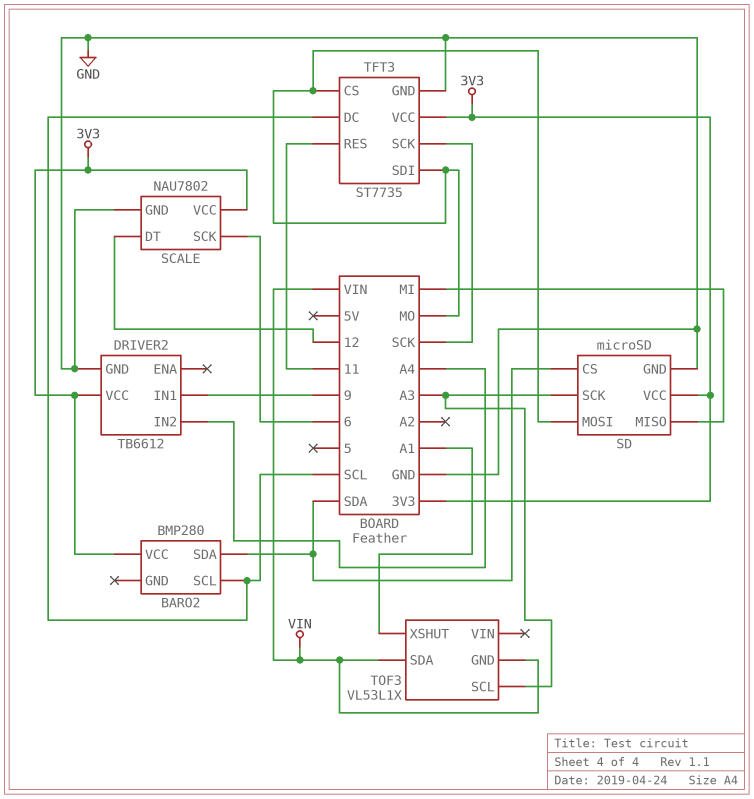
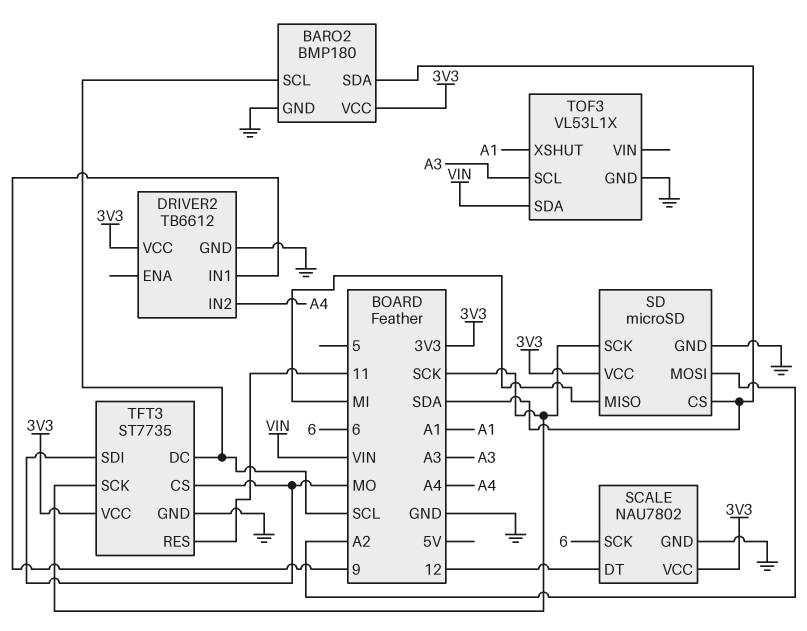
BARO2: BMP280 -> BMP180
BARO2 pin GND: none -> GND
SD pin MOSI: MO -> A2
SD pin SCK: A3 -> SCK
TOF3 pin GND: VIN -> GND

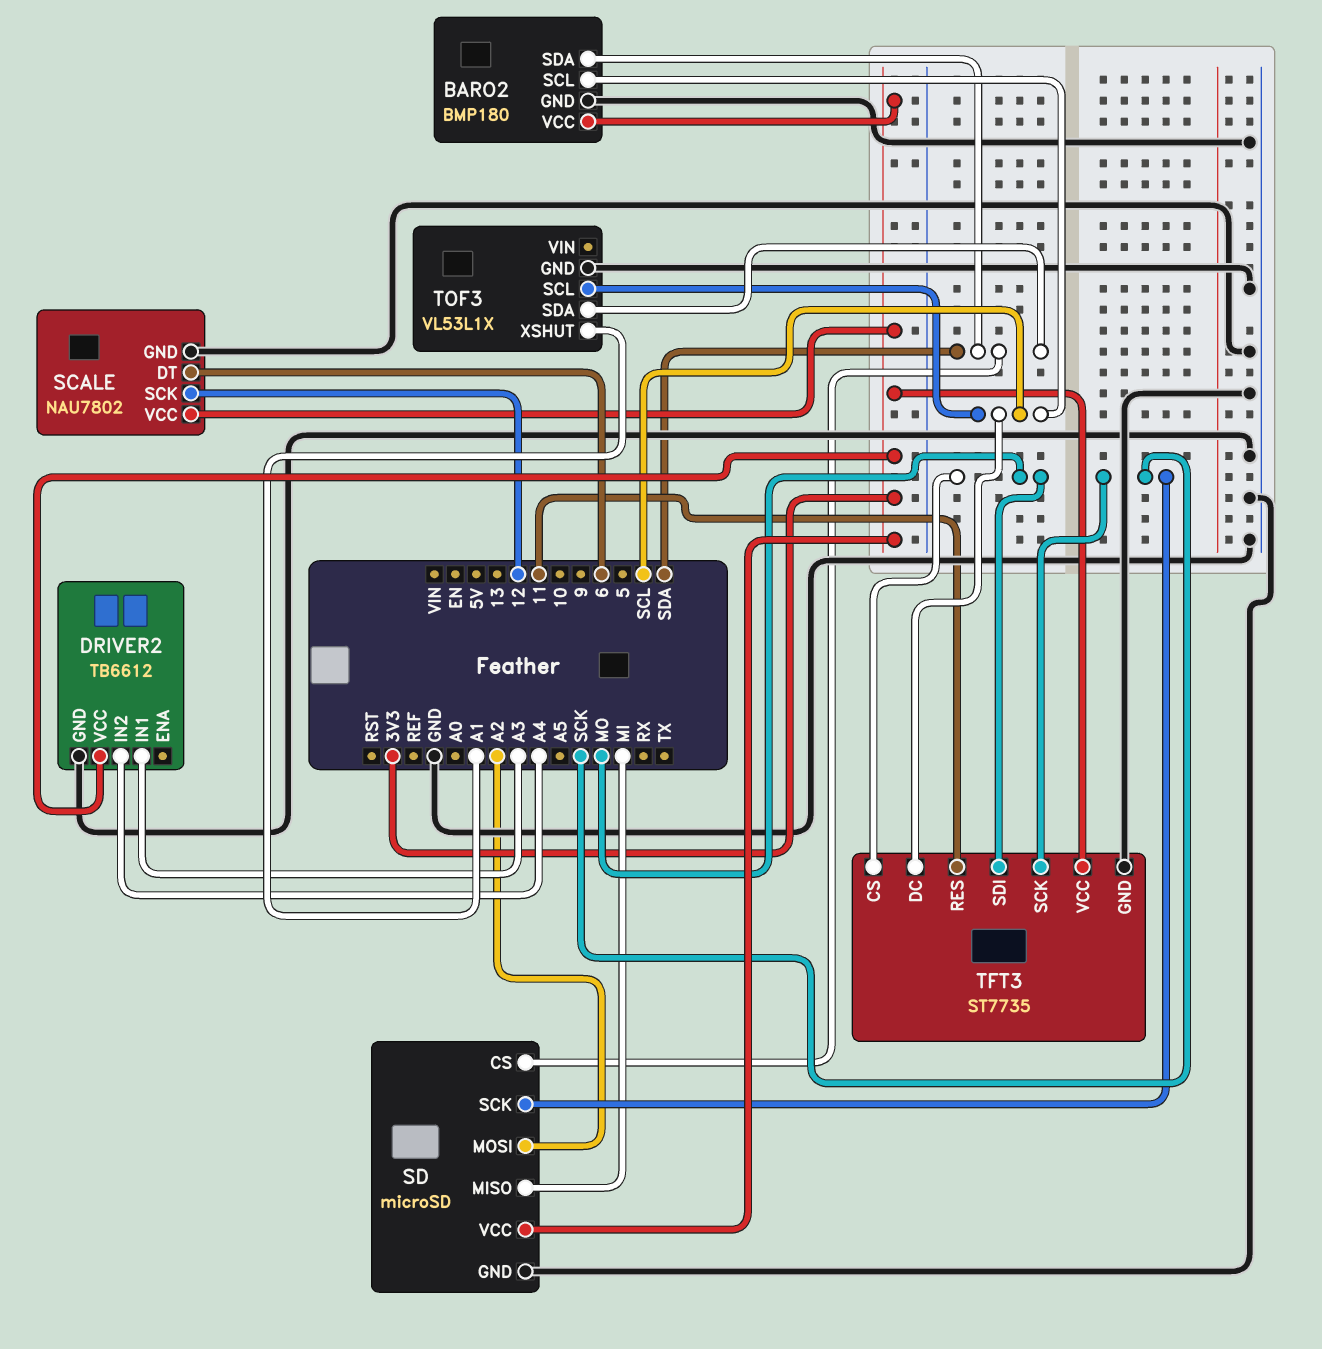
DRIVER2 pin IN1: 9 -> A3
SCALE pin DT: 12 -> 6
SCALE pin SCK: 6 -> 12
TOF3 pin SCL: A3 -> SCL
TOF3 pin SDA: VIN -> SDA

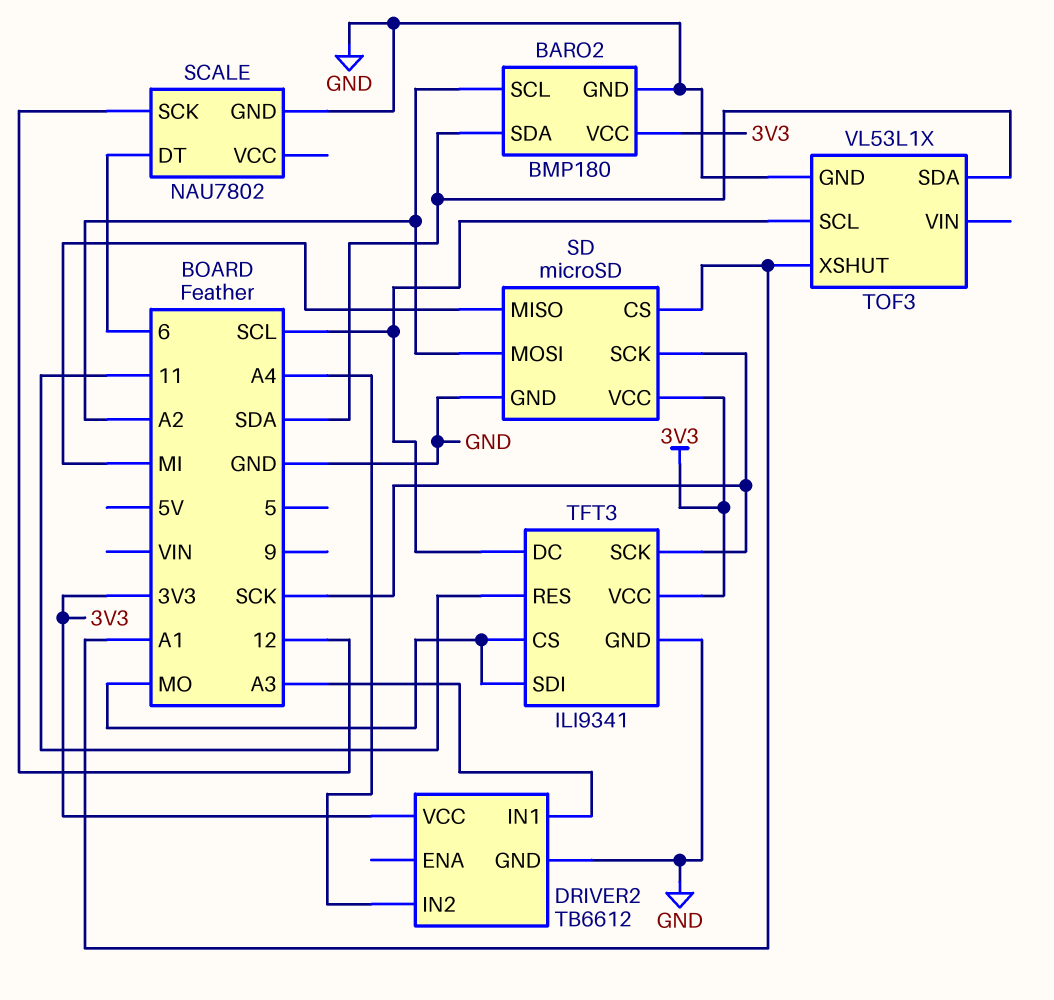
BARO2 pin SCL: SCL -> A2
SCALE pin VCC: 3V3 -> none
SD pin CS: SDA -> A1
TFT3: ST7735 -> ILI9341

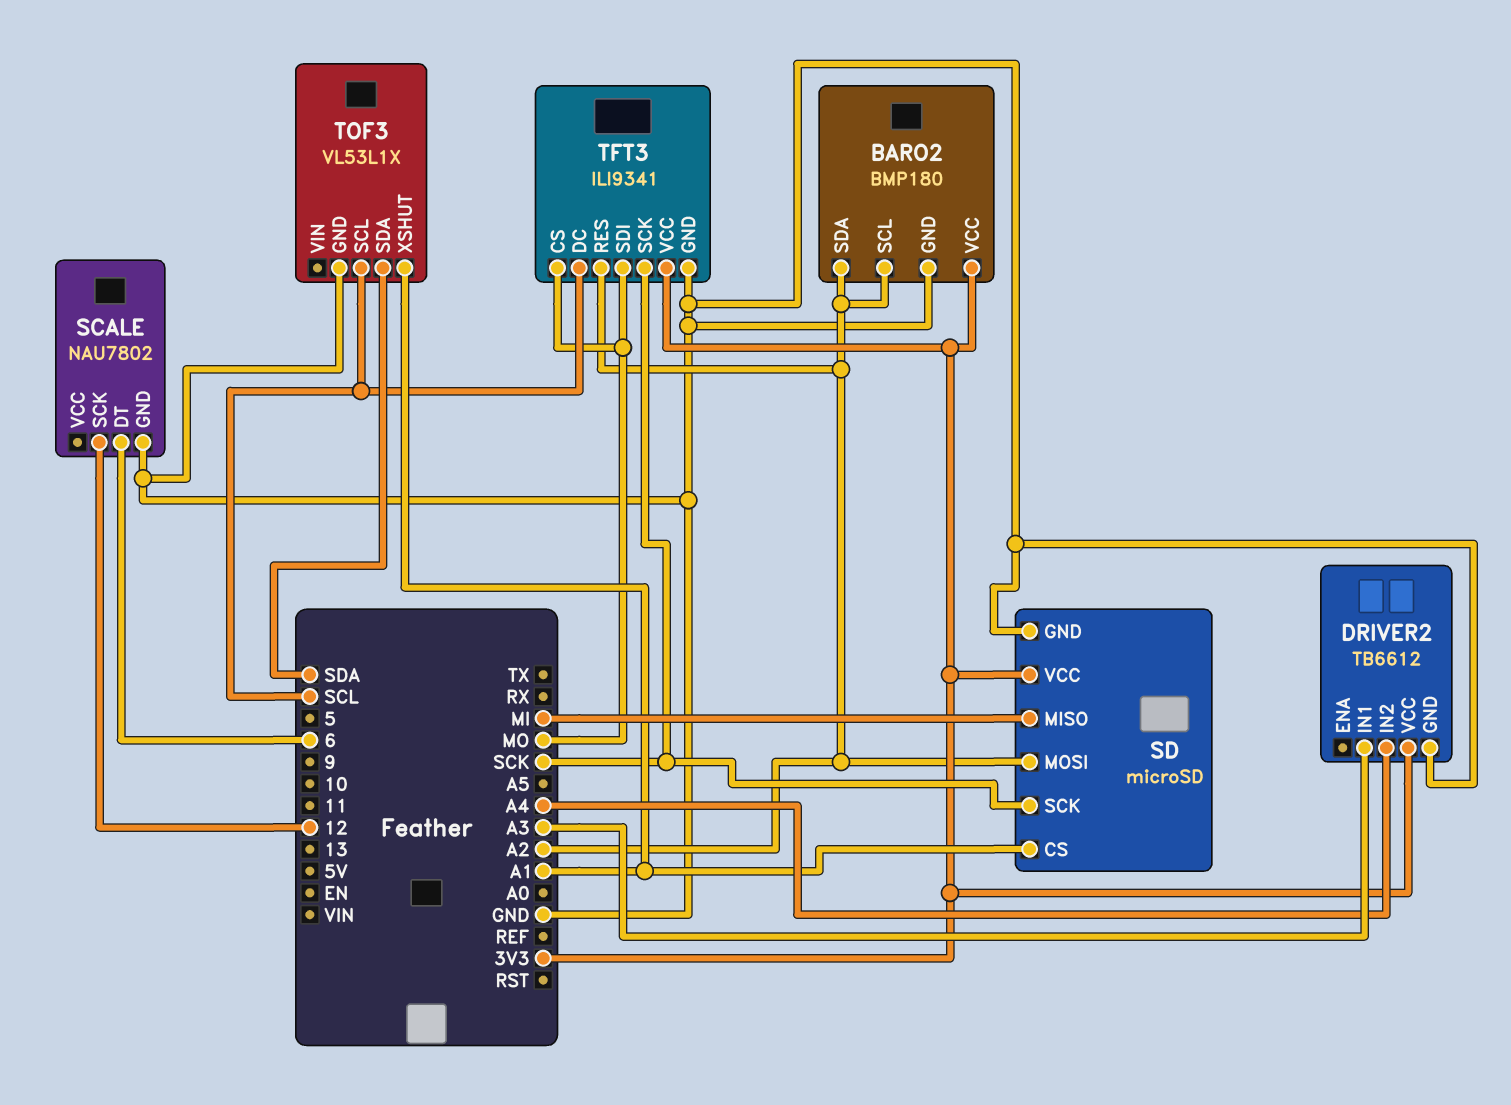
BARO2 pin SDA: SDA -> A2
TFT3 pin RES: 11 -> A2

